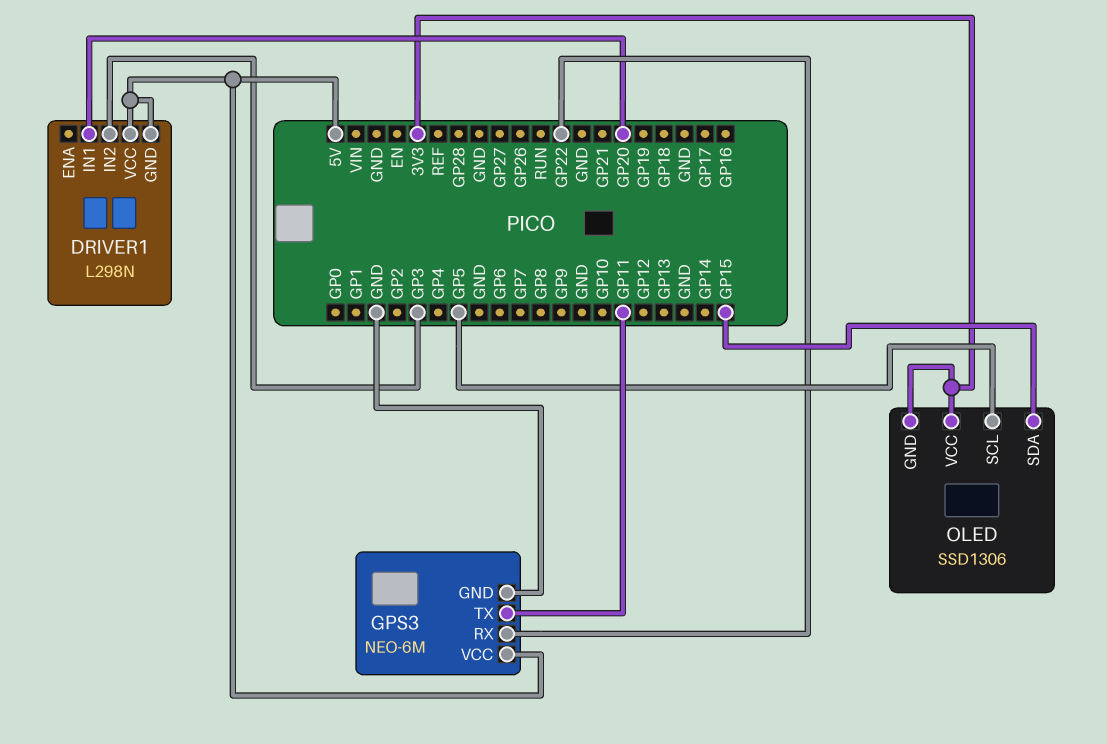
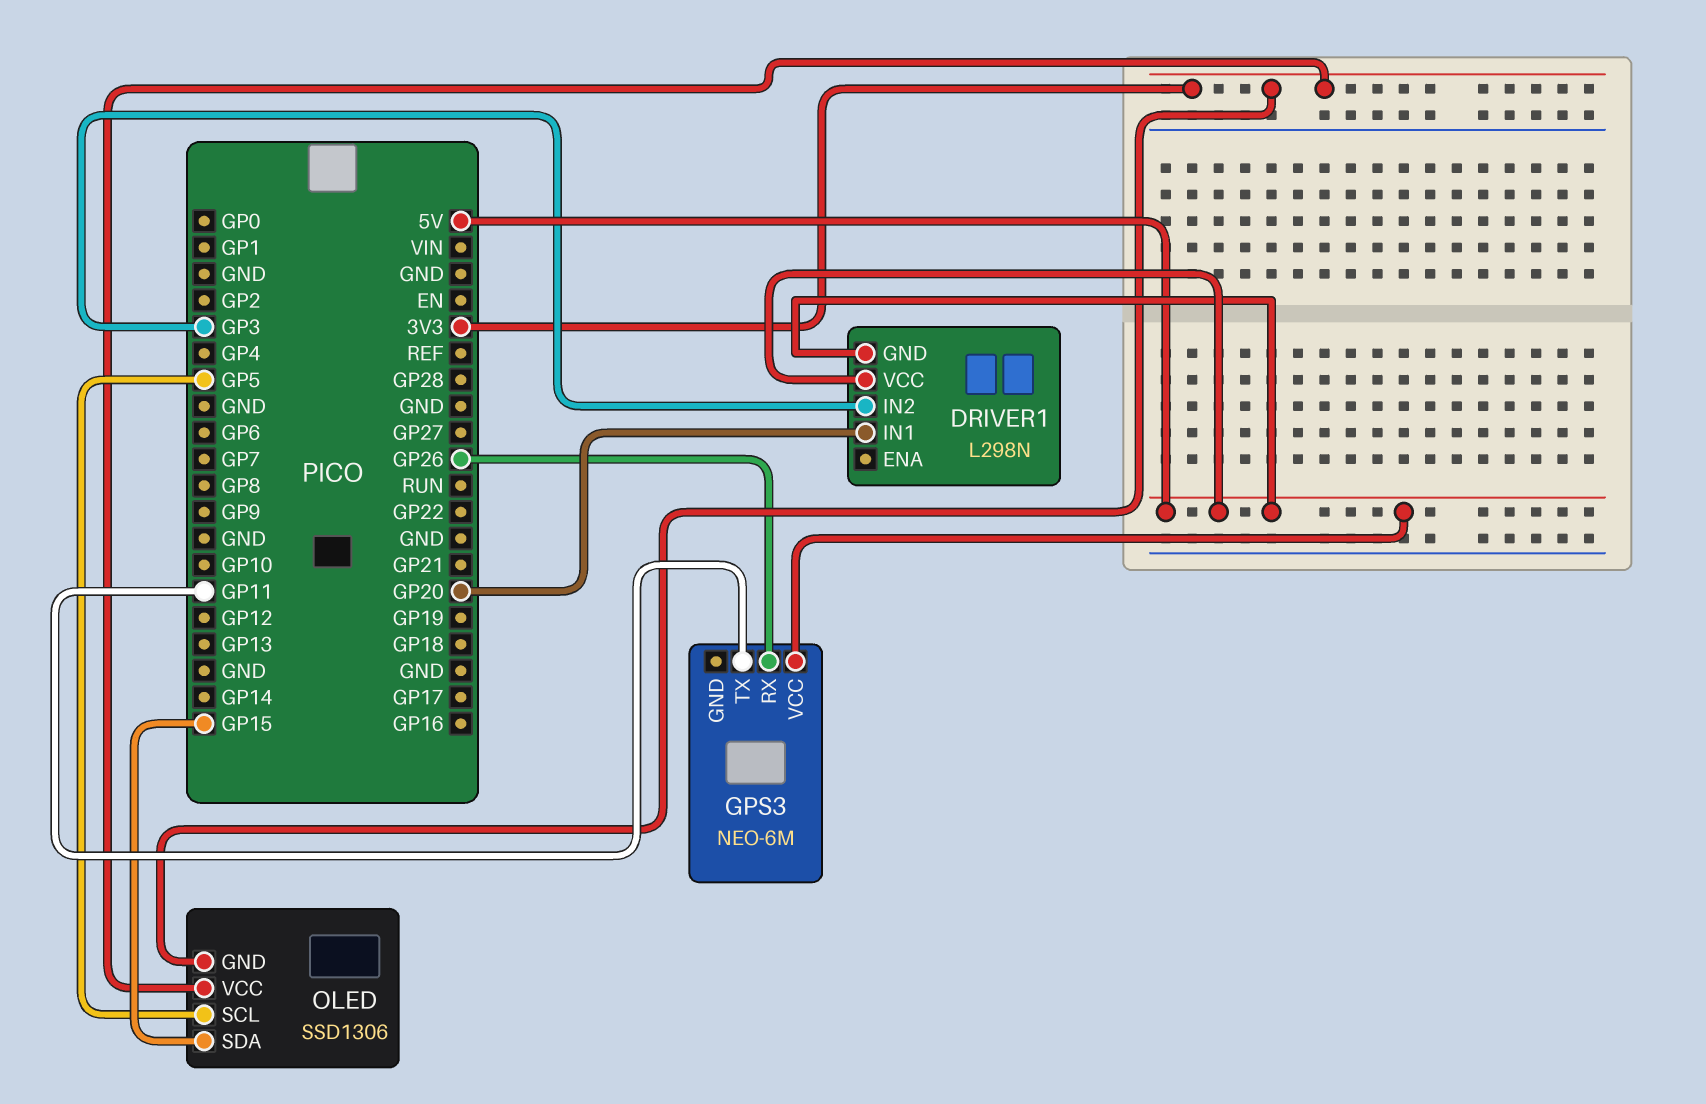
GPS3 pin GND: GND -> none
GPS3 pin RX: GP22 -> GP26

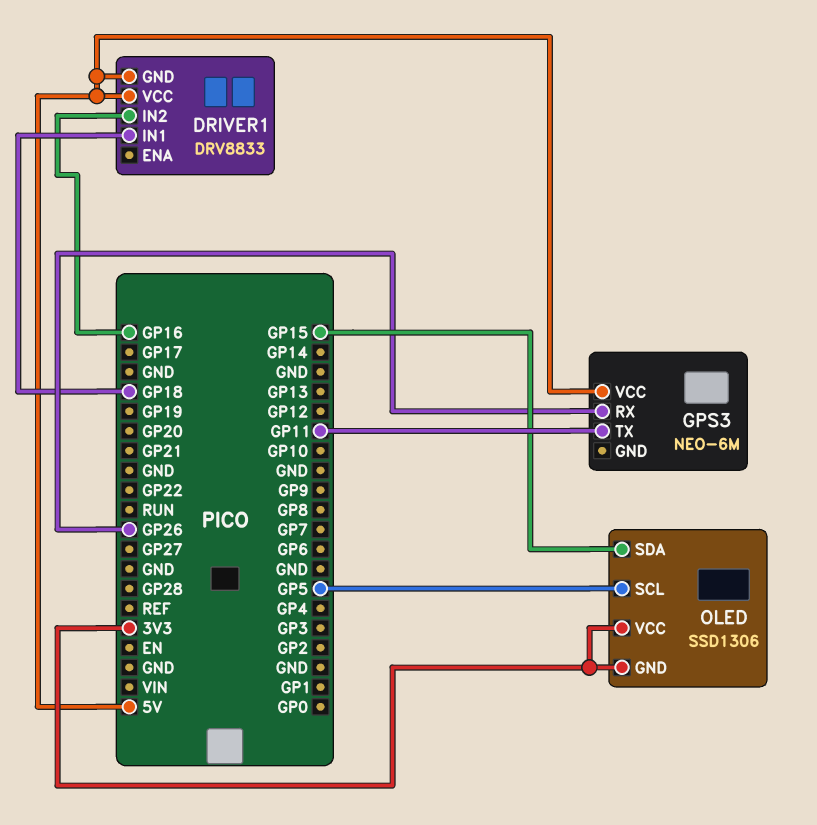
DRIVER1: L298N -> DRV8833
DRIVER1 pin IN1: GP20 -> GP18
DRIVER1 pin IN2: GP3 -> GP16

